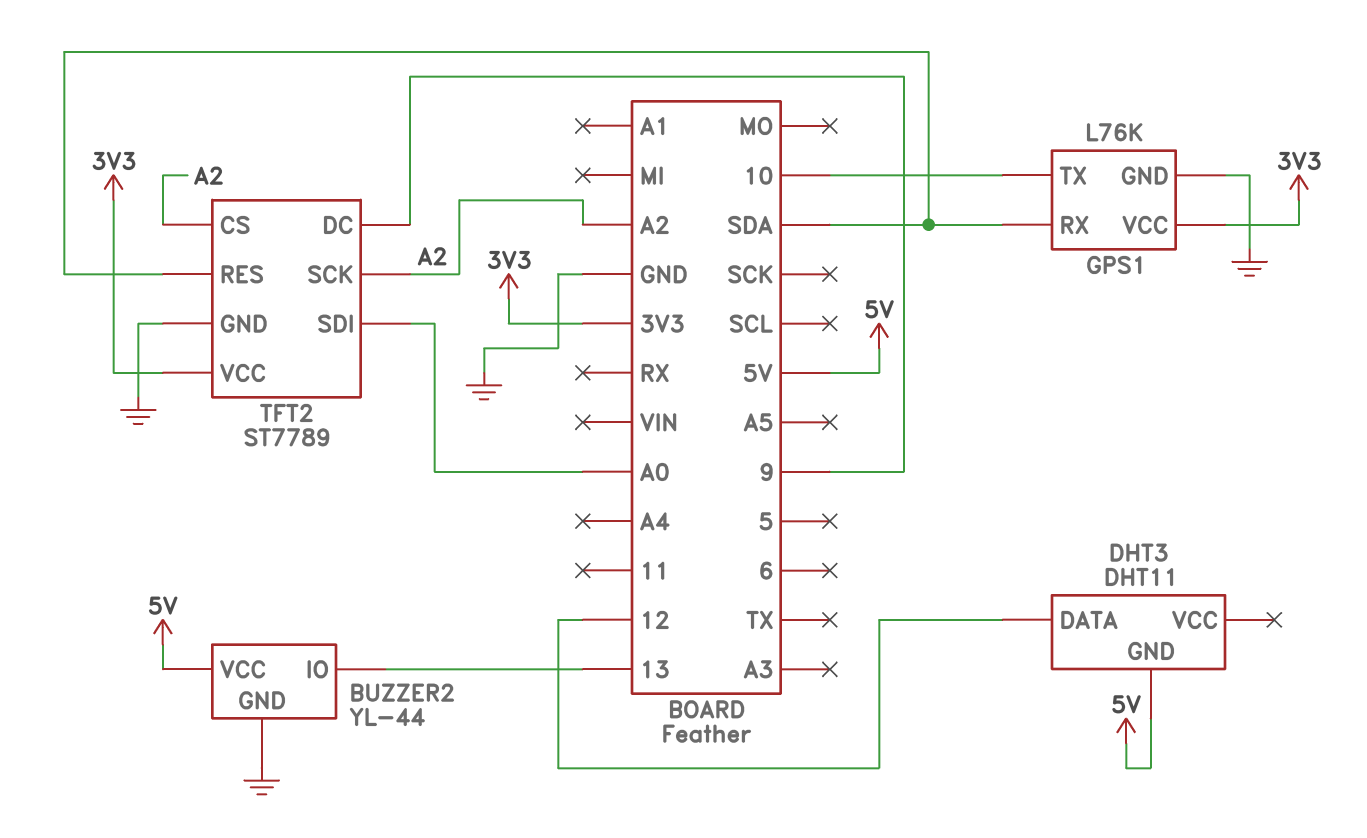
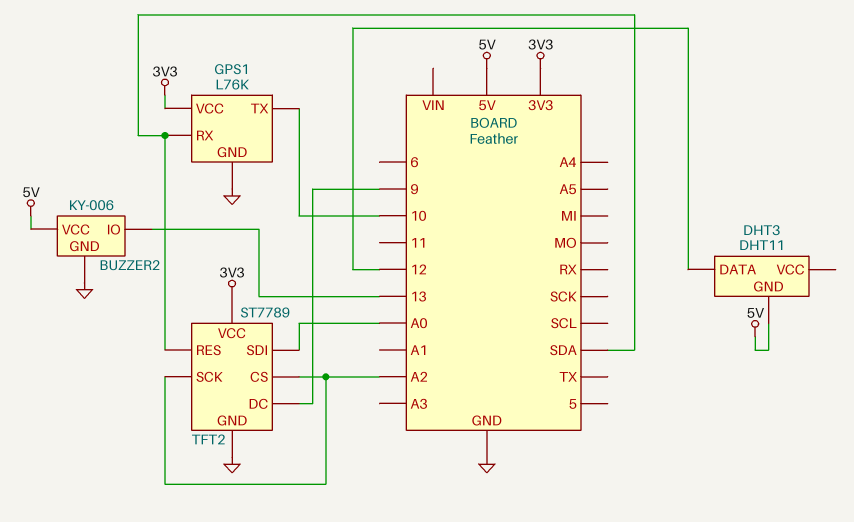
BUZZER2: YL-44 -> KY-006

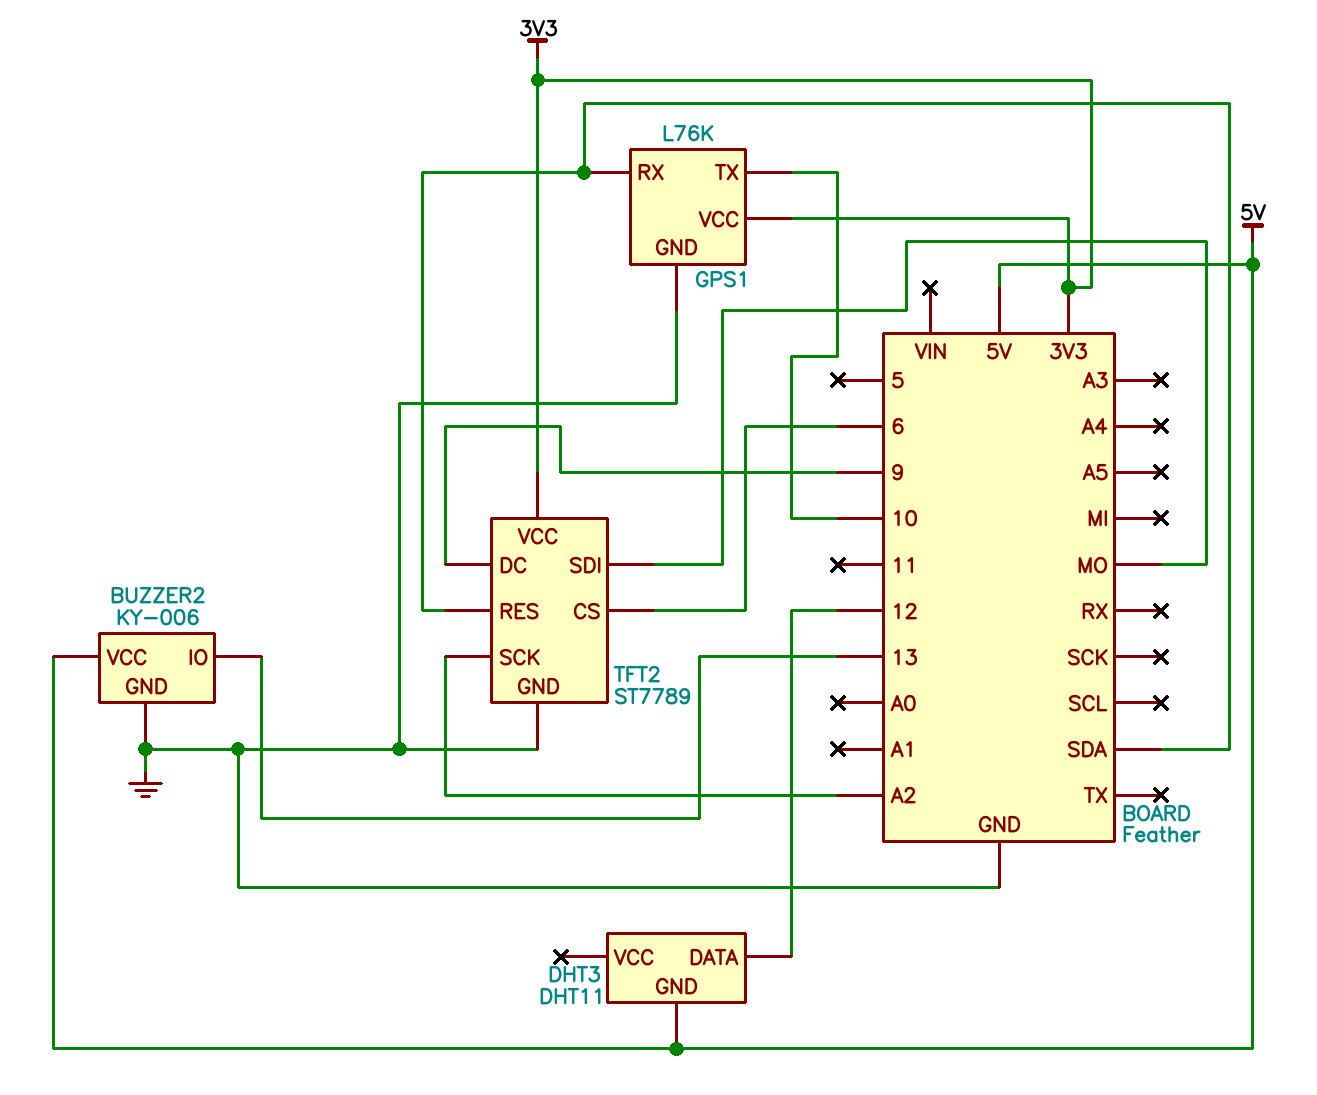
TFT2 pin CS: A2 -> 6
TFT2 pin SDI: A0 -> MO

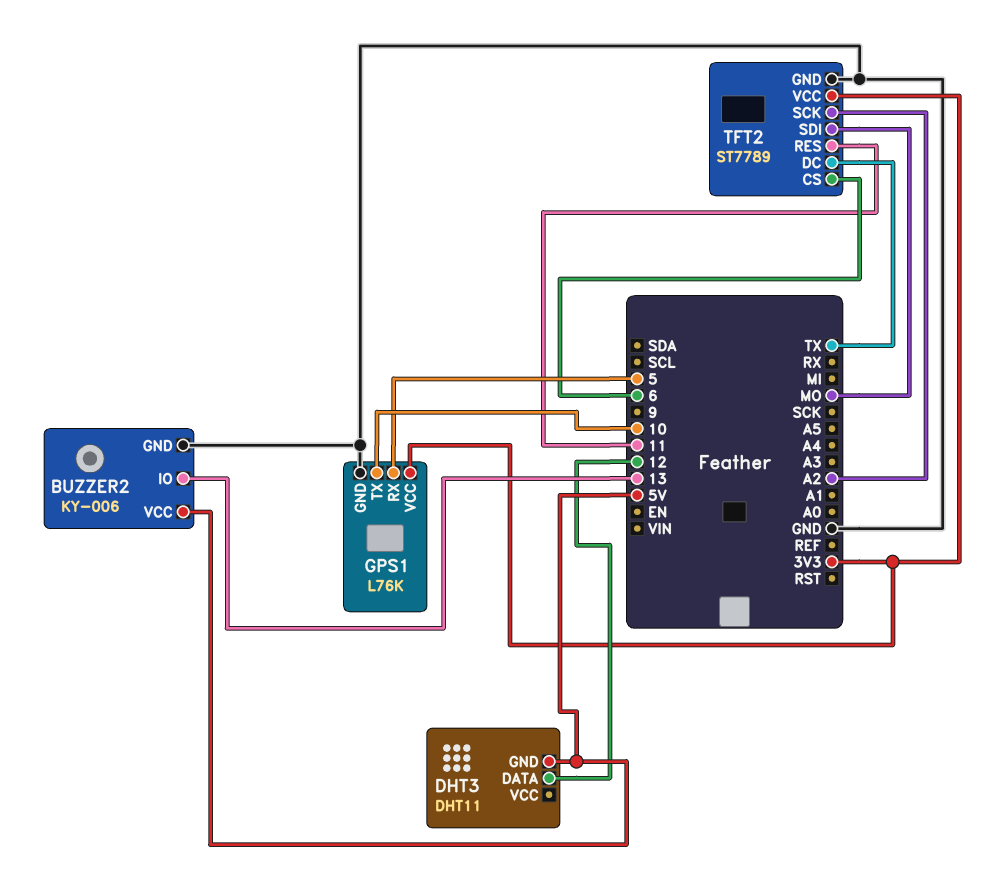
GPS1 pin RX: SDA -> 5
TFT2 pin DC: 9 -> TX
TFT2 pin RES: SDA -> 11

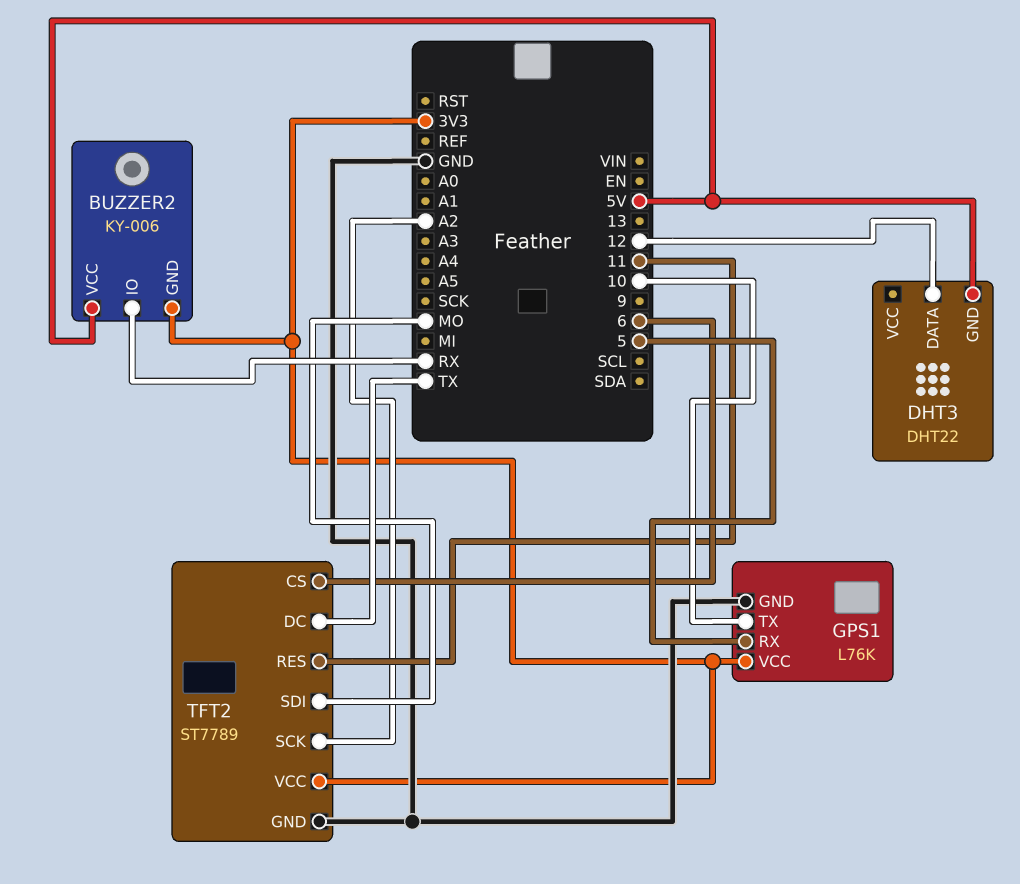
BUZZER2 pin GND: GND -> 3V3
BUZZER2 pin IO: 13 -> RX
DHT3: DHT11 -> DHT22

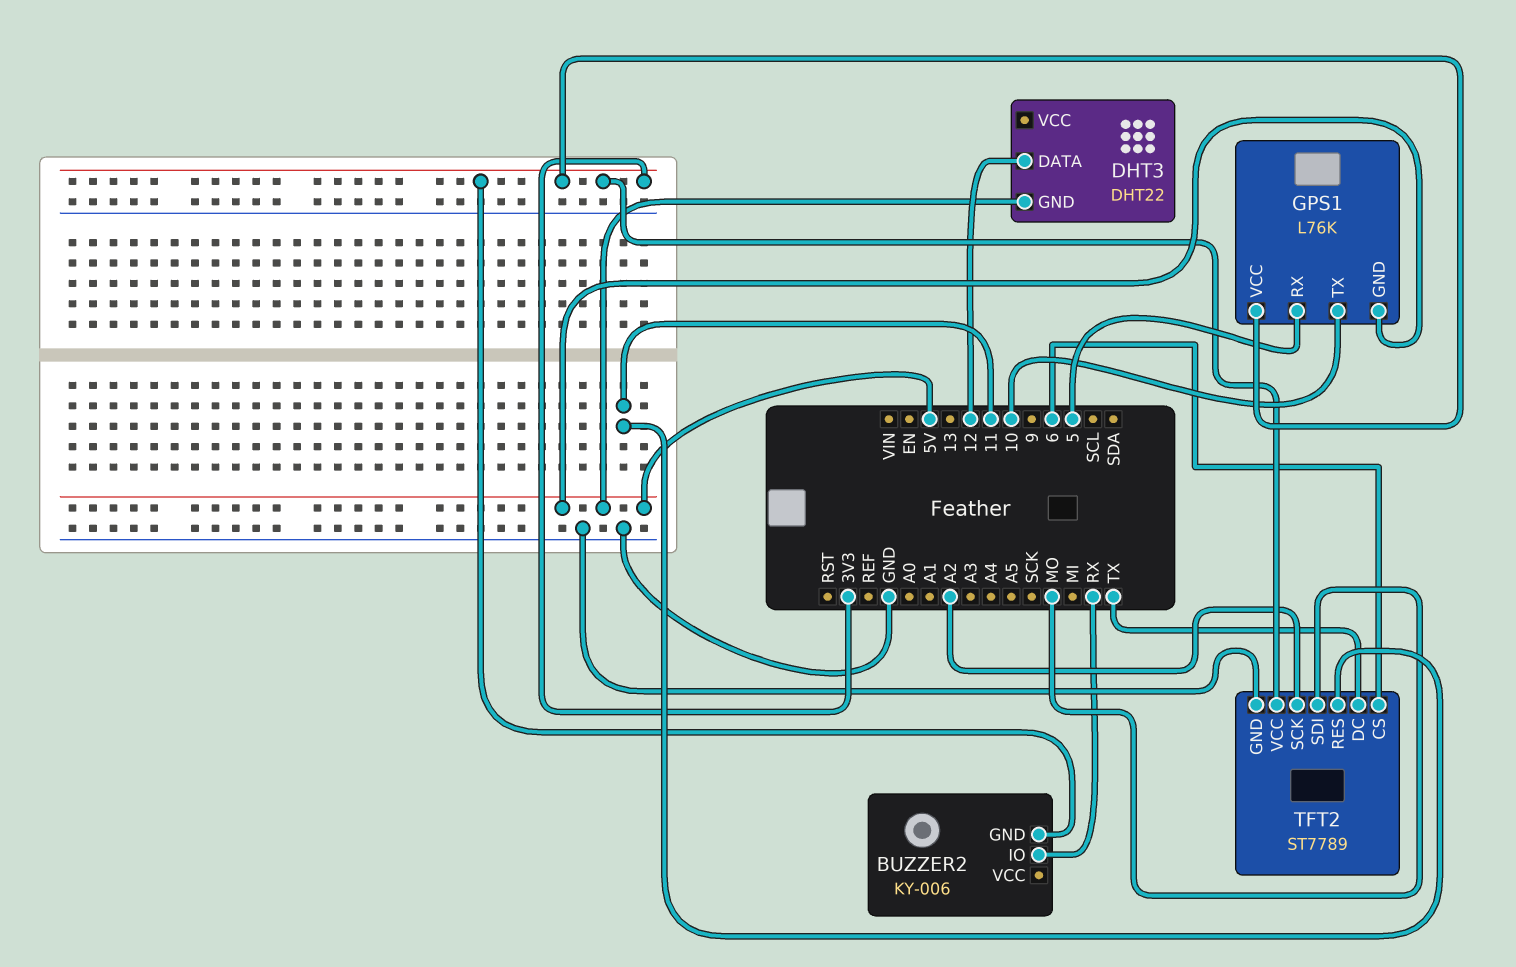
BUZZER2 pin VCC: 5V -> none
GPS1 pin GND: GND -> 5V

